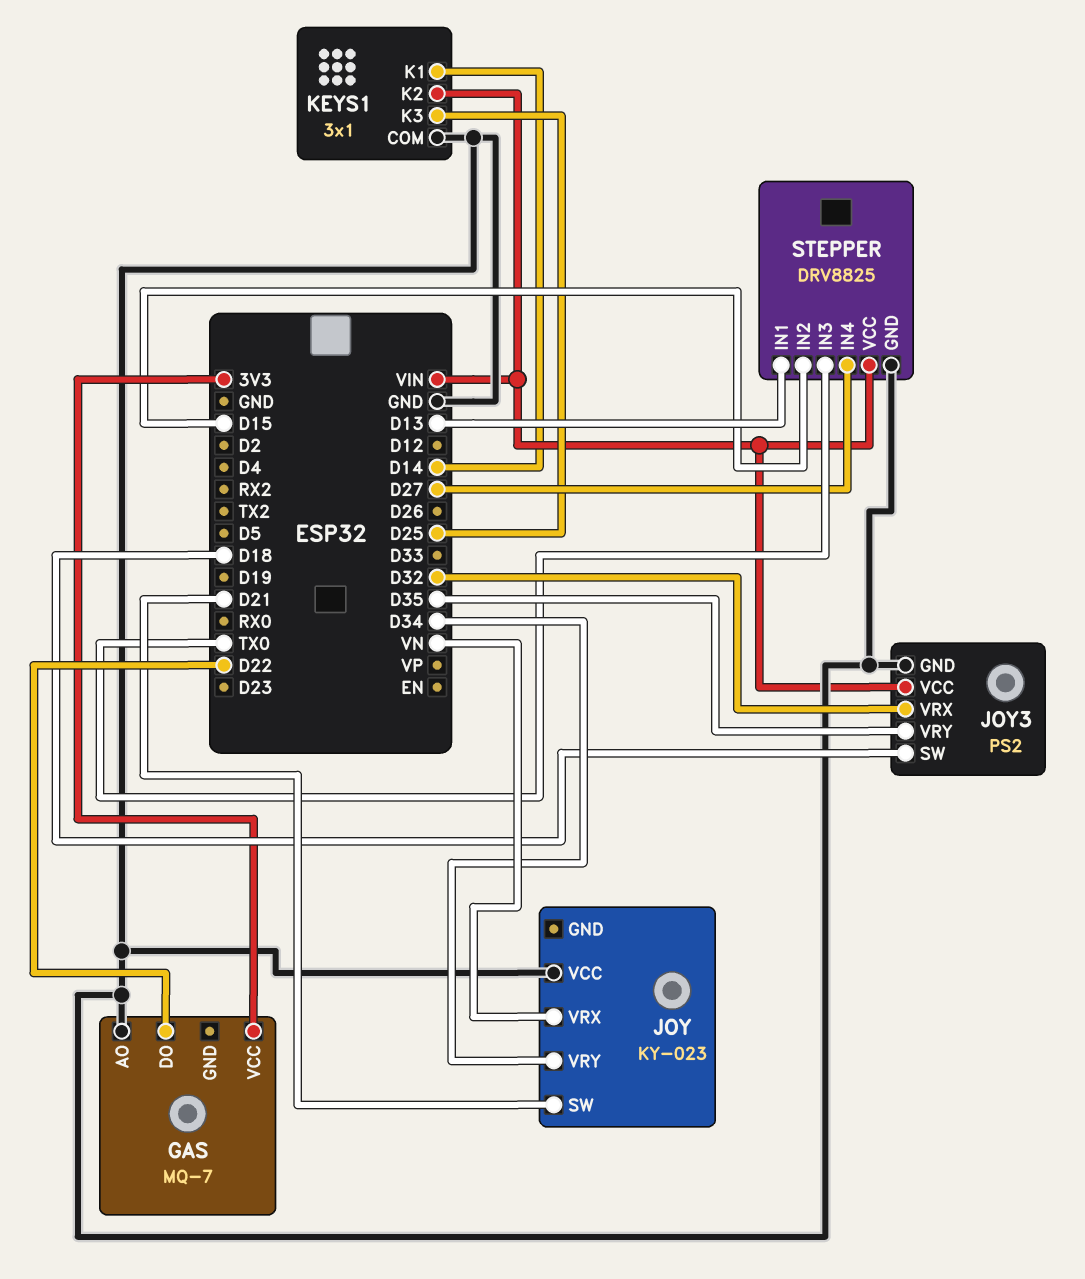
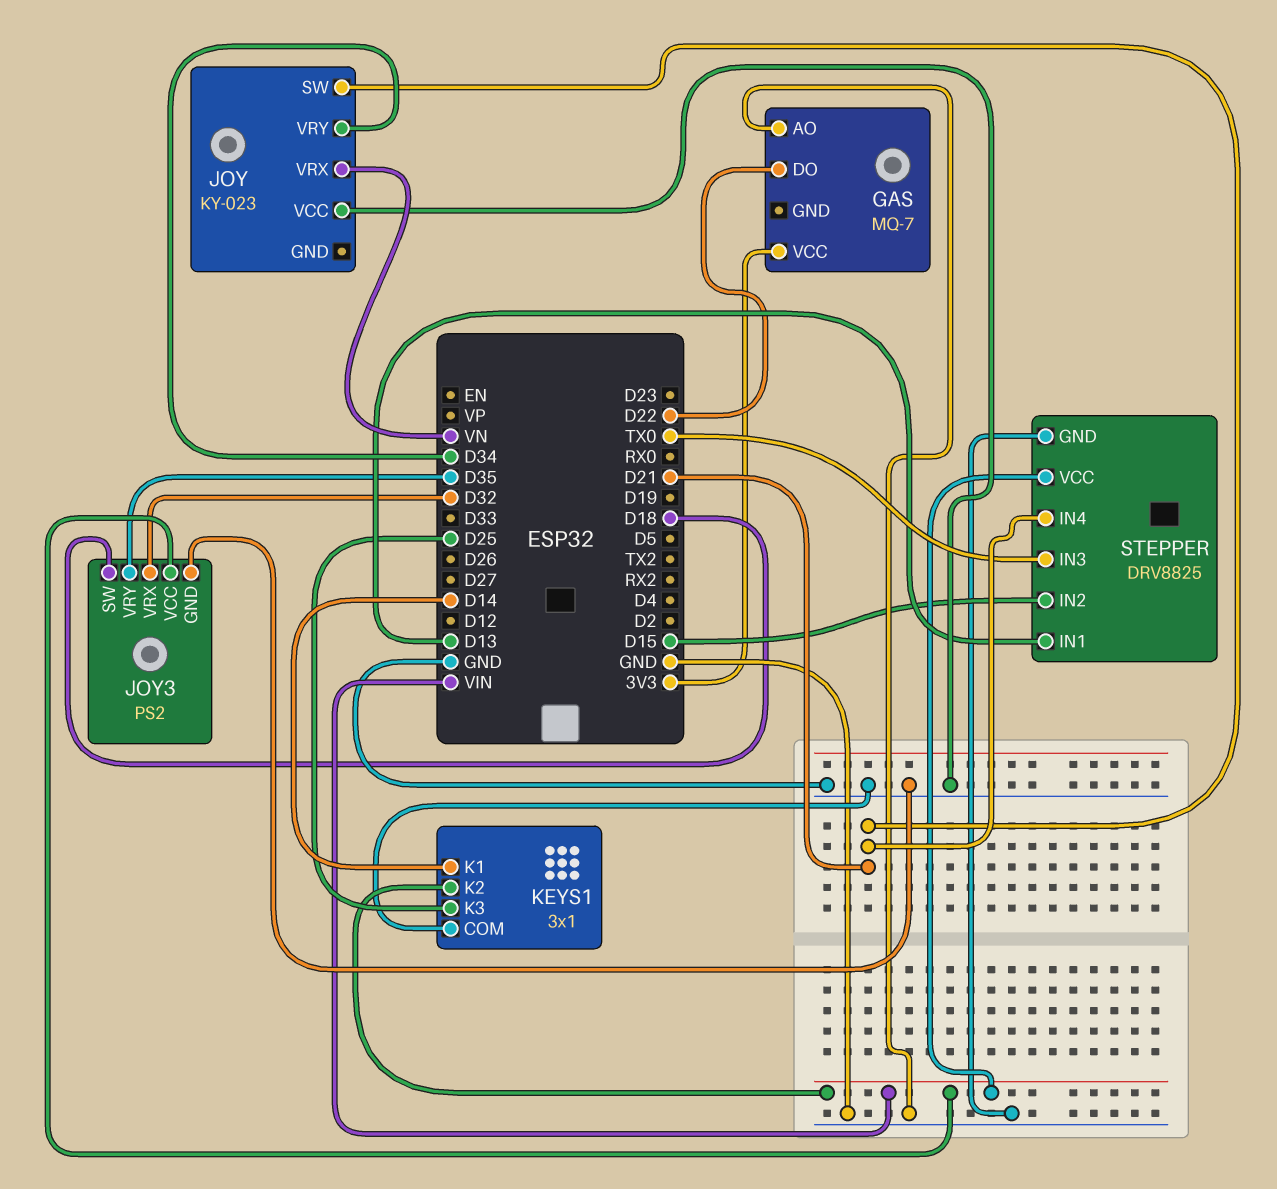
STEPPER pin IN4: D27 -> D21

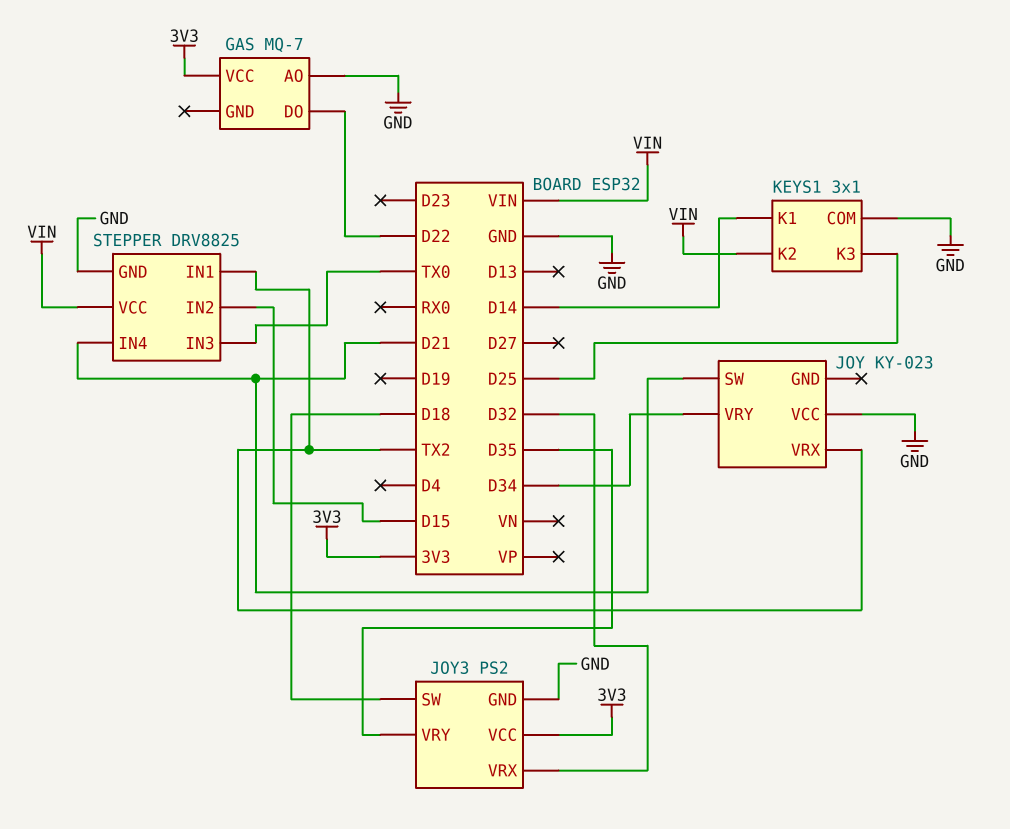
JOY pin VRX: VN -> TX2
JOY3 pin VCC: VIN -> 3V3
STEPPER pin IN1: D13 -> TX2

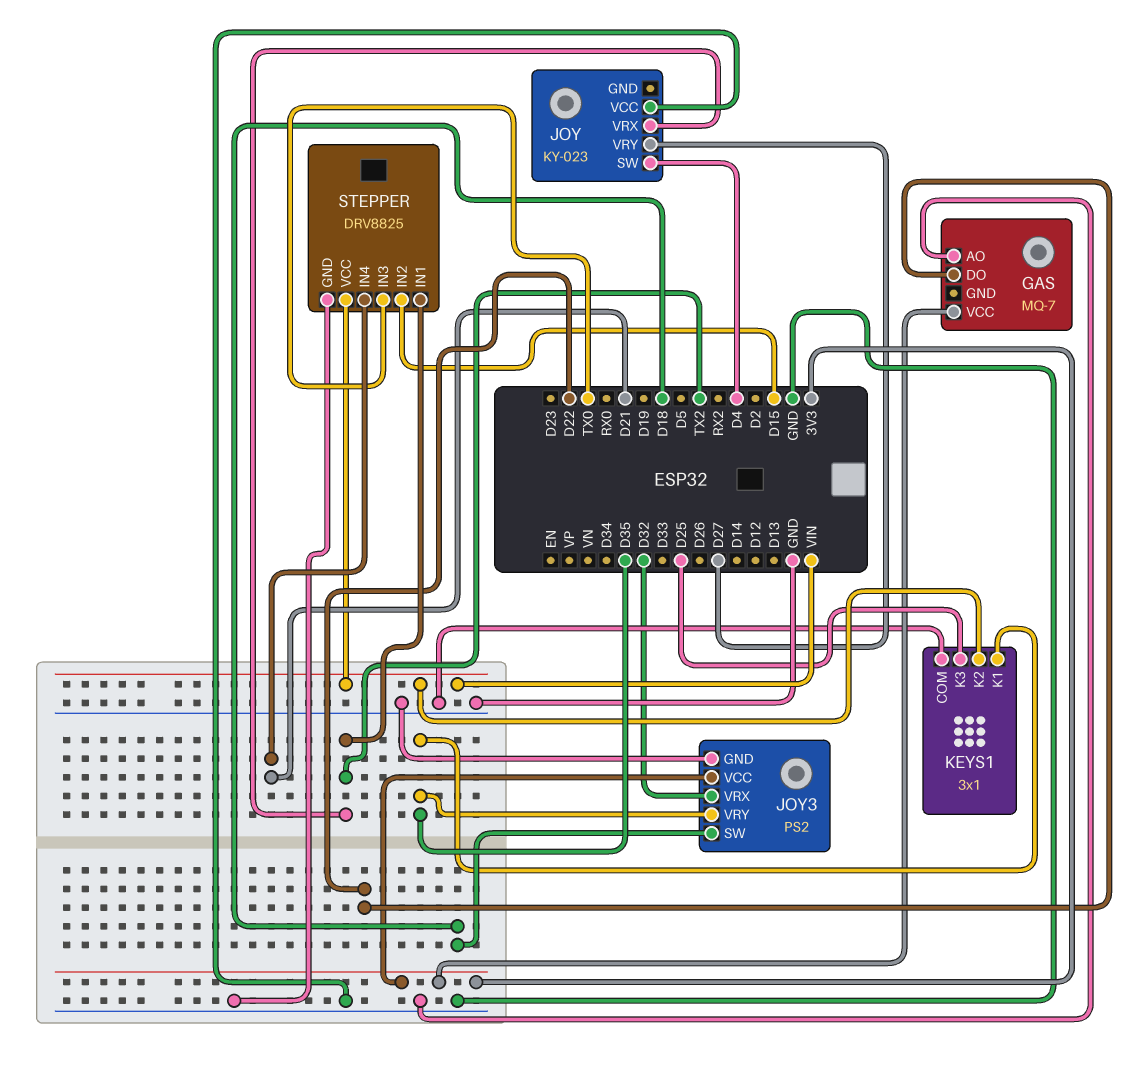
JOY pin SW: D21 -> D4
JOY pin VRY: D34 -> D27
KEYS1 pin K1: D14 -> D35

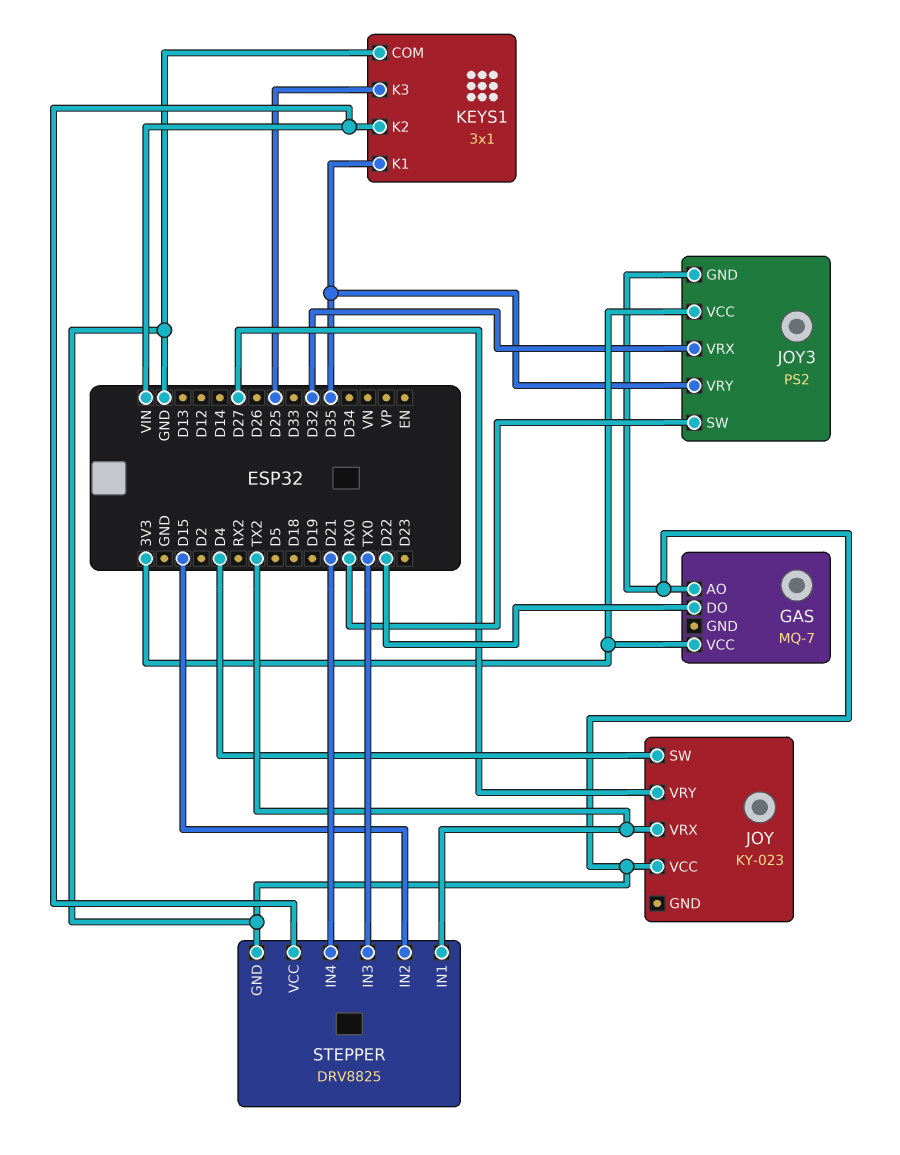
JOY3 pin SW: D18 -> RX0

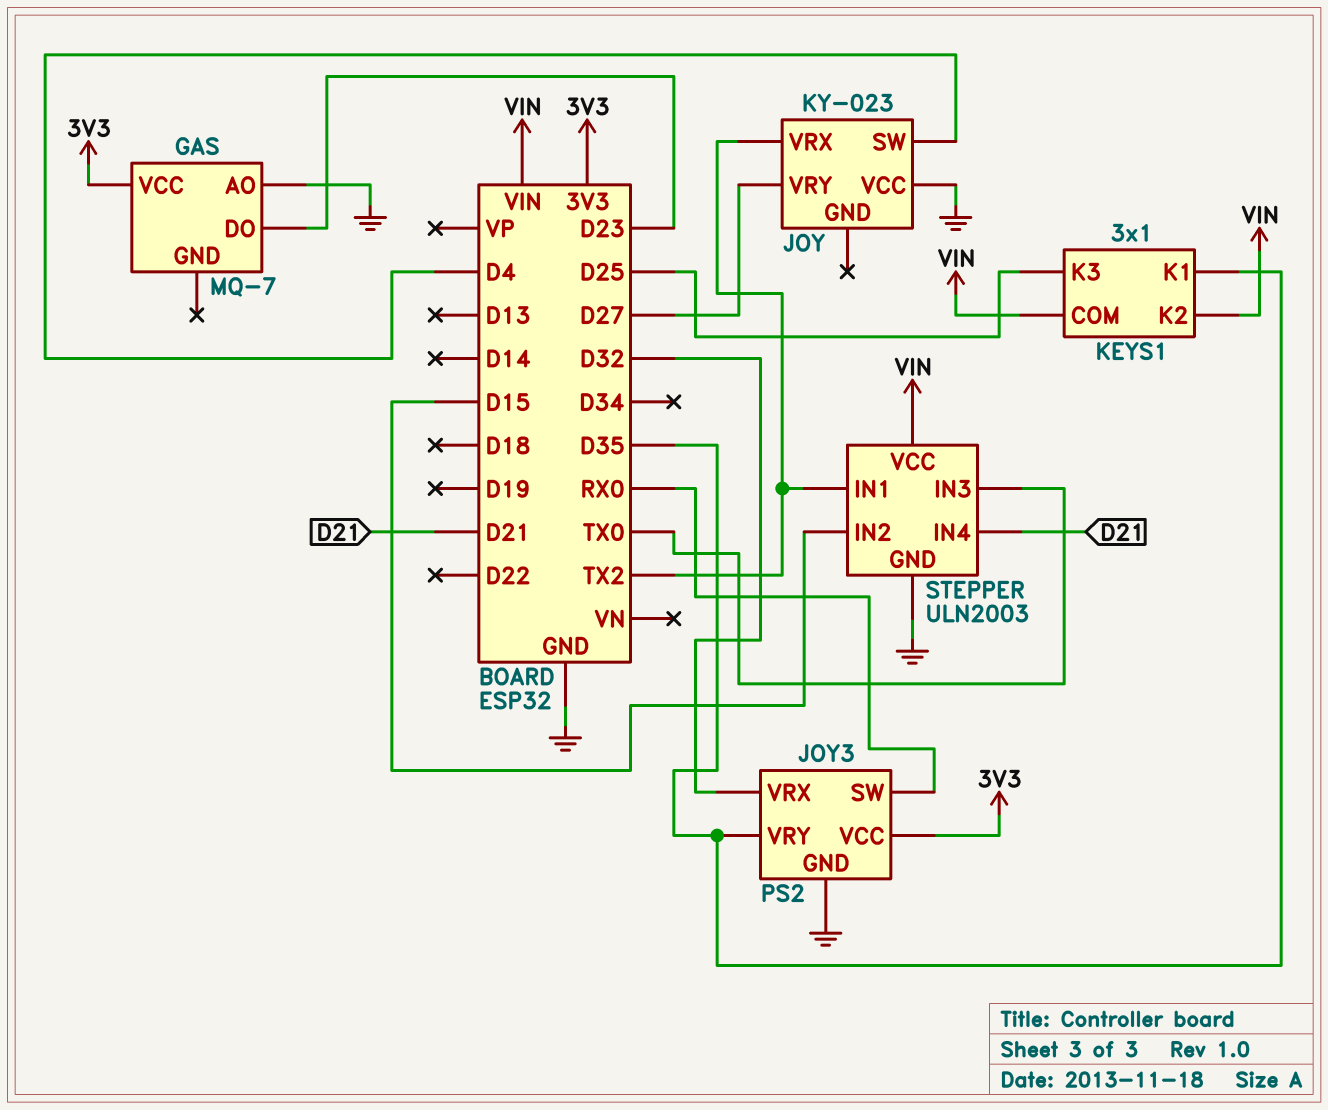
GAS pin DO: D22 -> D23
KEYS1 pin COM: GND -> VIN
STEPPER: DRV8825 -> ULN2003

